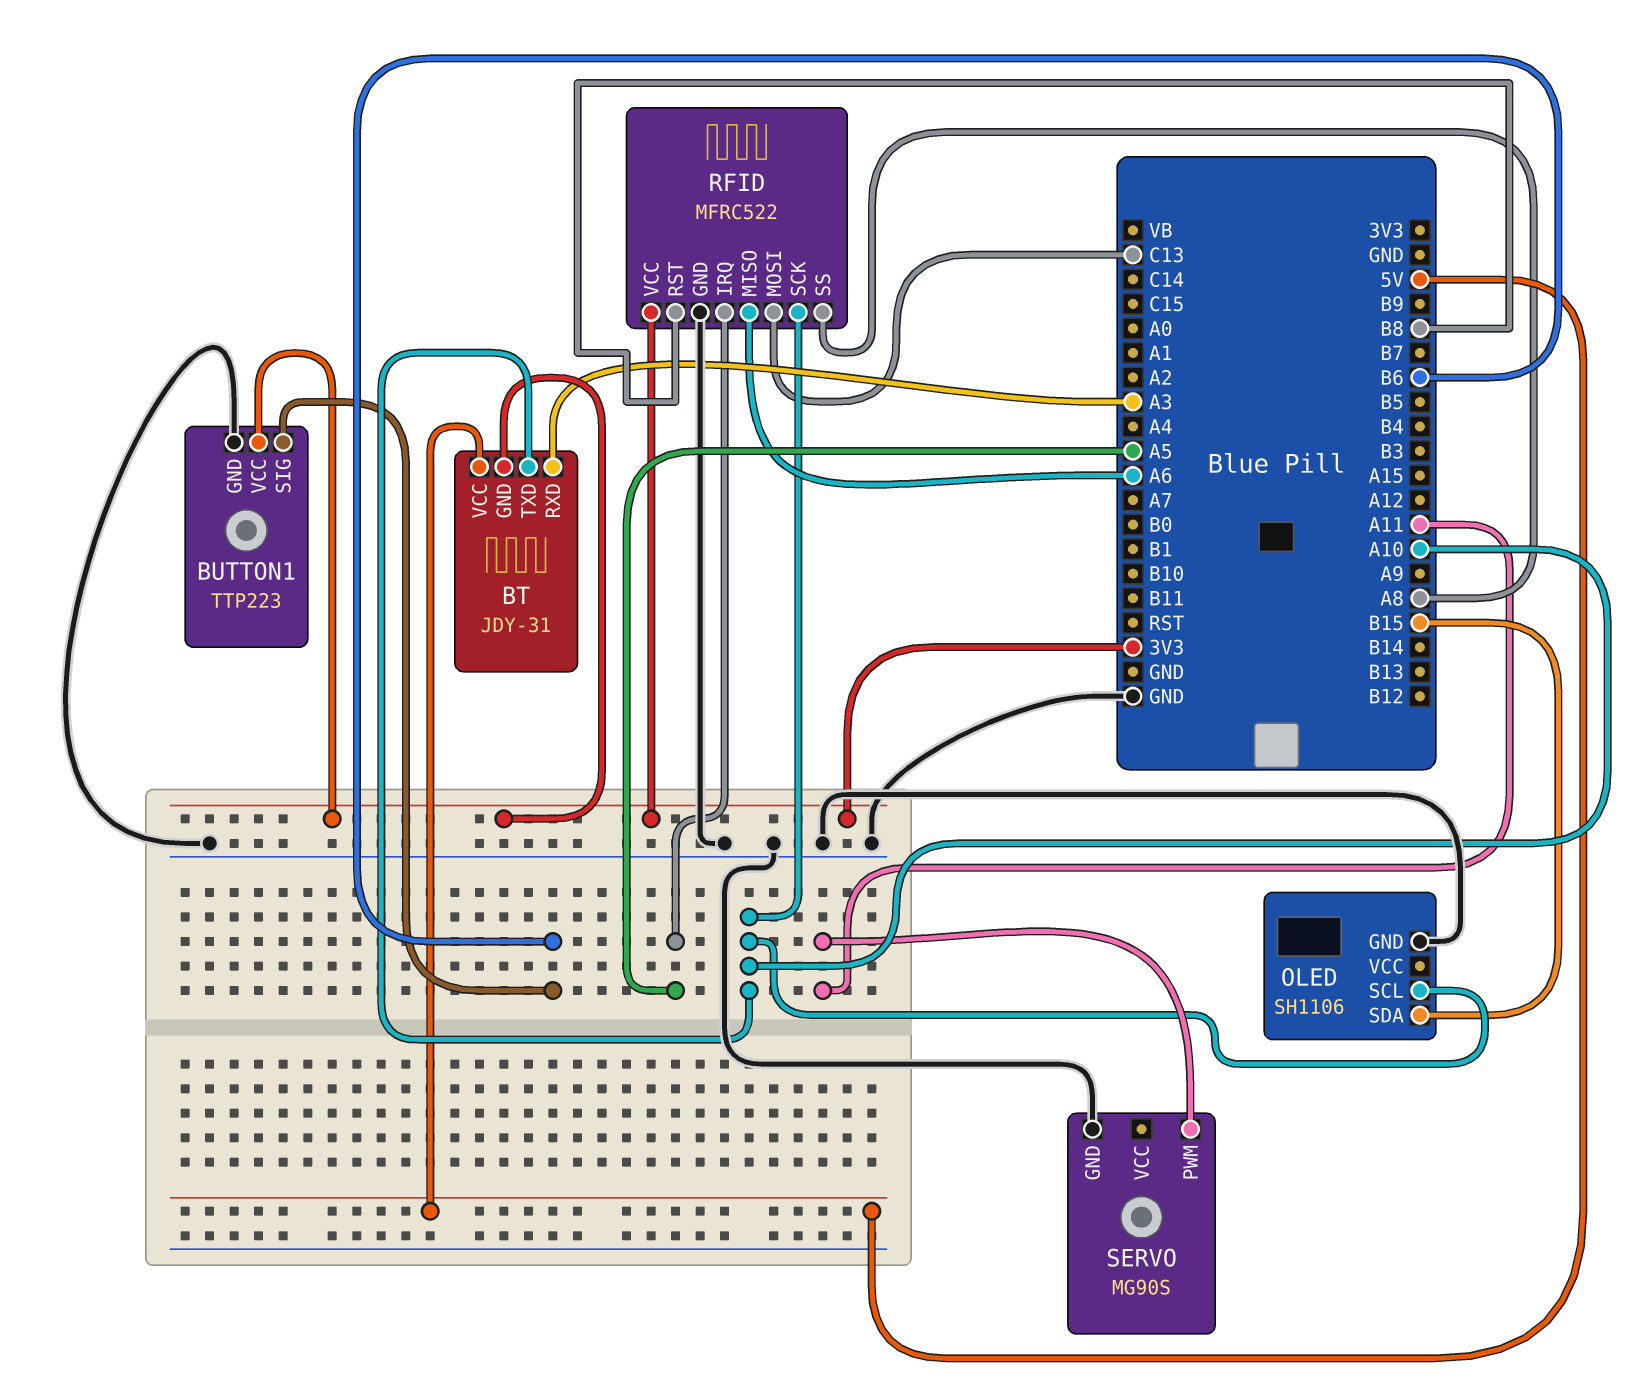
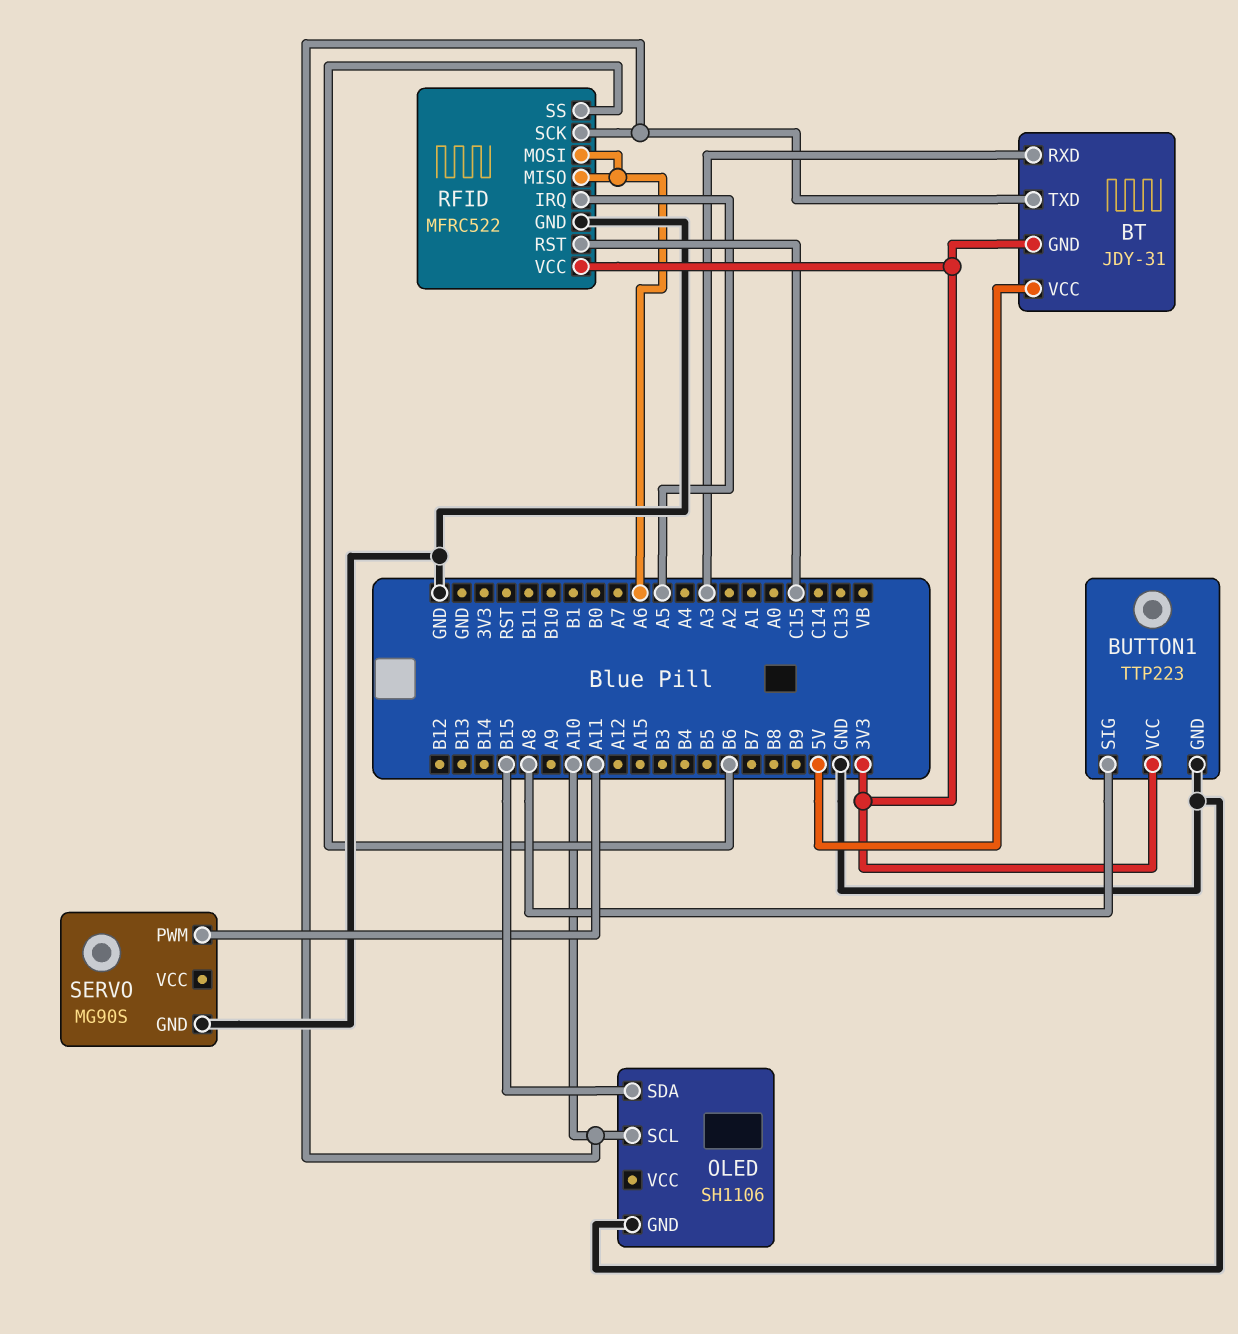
BUTTON1 pin SIG: B6 -> A8
RFID pin MOSI: C13 -> A6
RFID pin RST: B8 -> C15
RFID pin SS: A8 -> B6

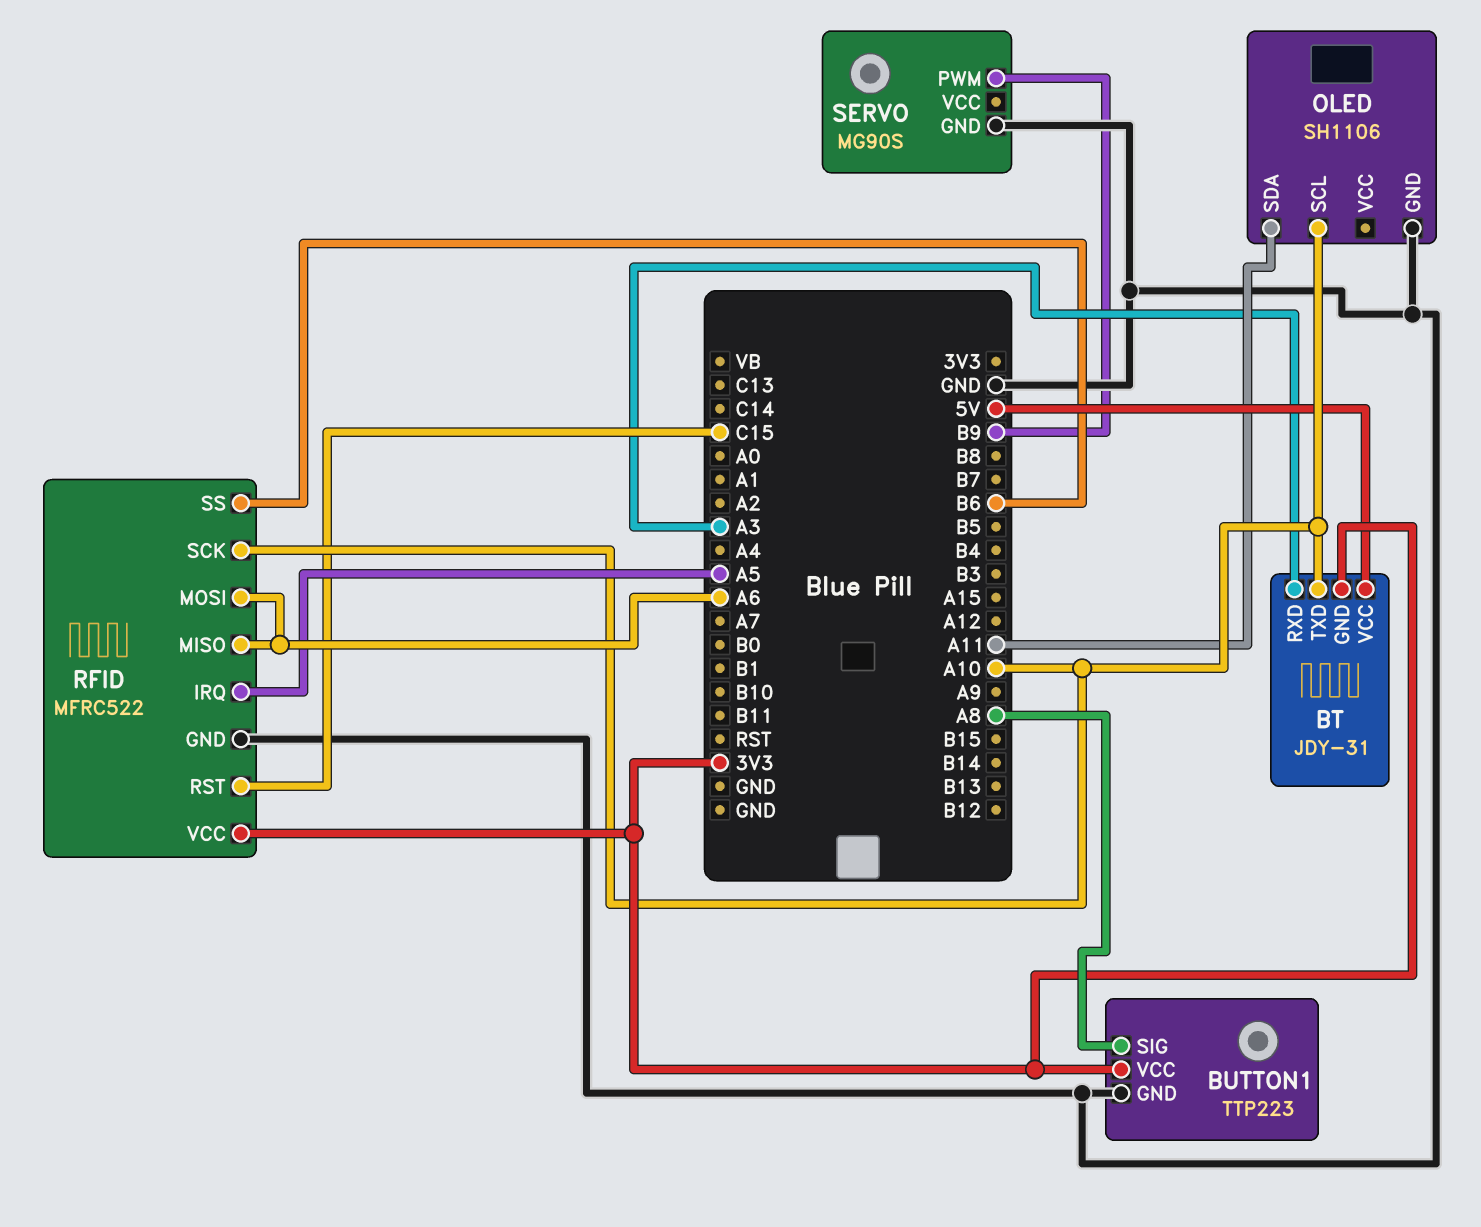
OLED pin SDA: B15 -> A11
SERVO pin PWM: A11 -> B9

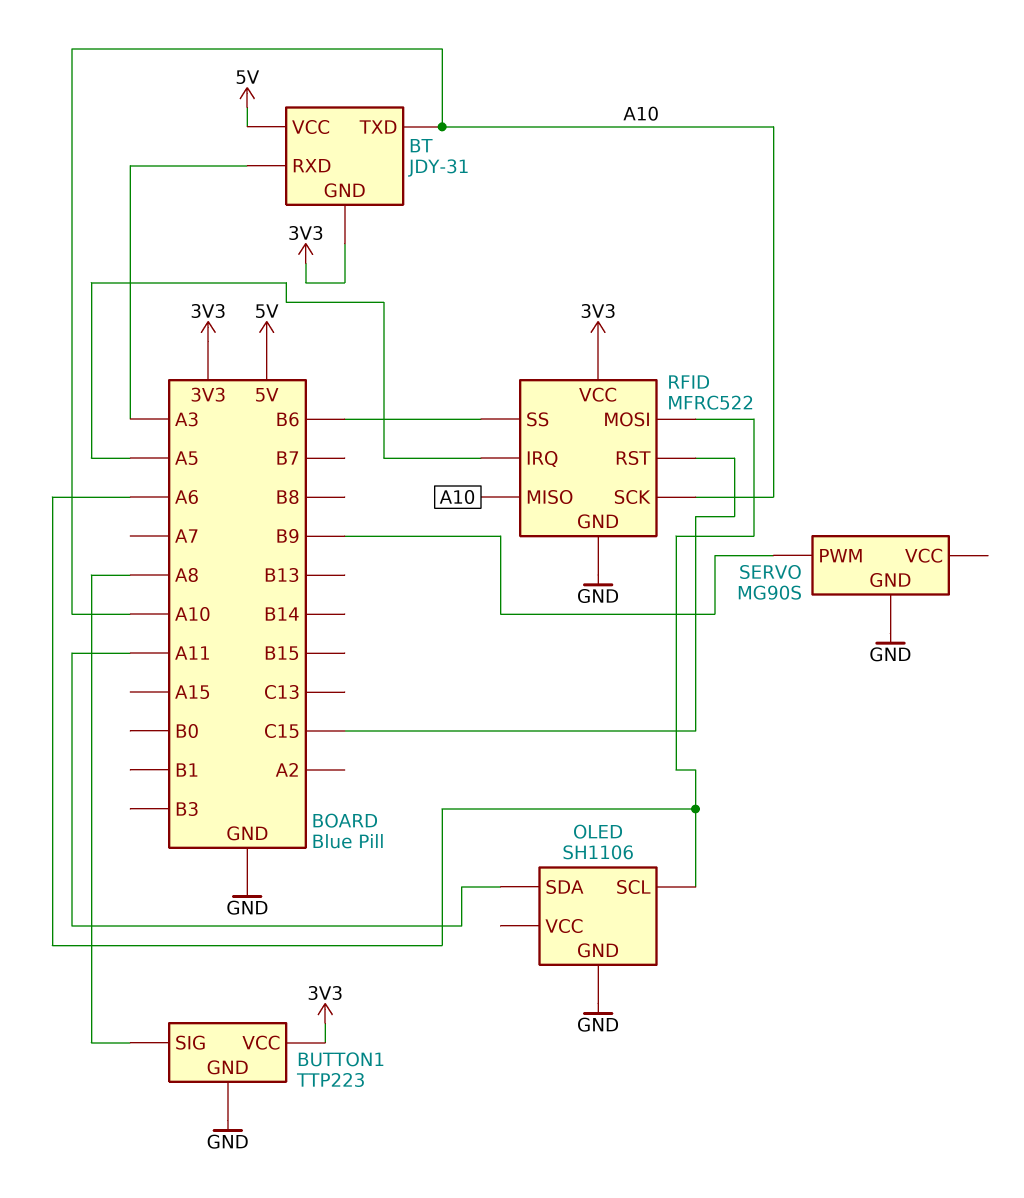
OLED pin SCL: A10 -> A6
RFID pin MISO: A6 -> A10

